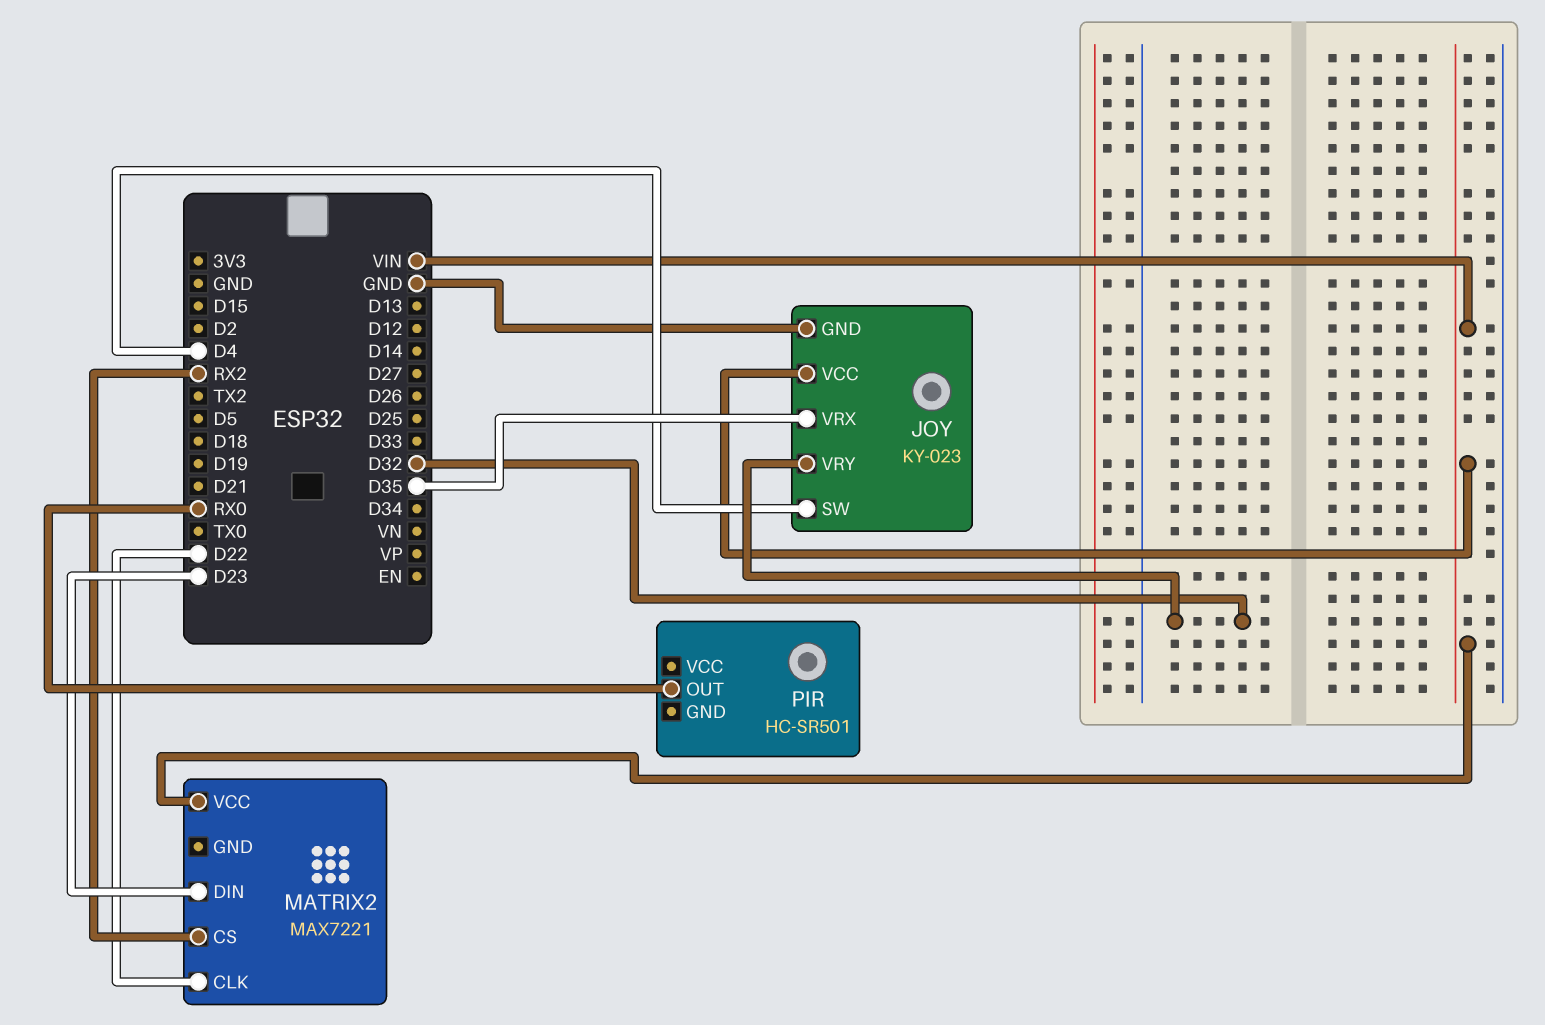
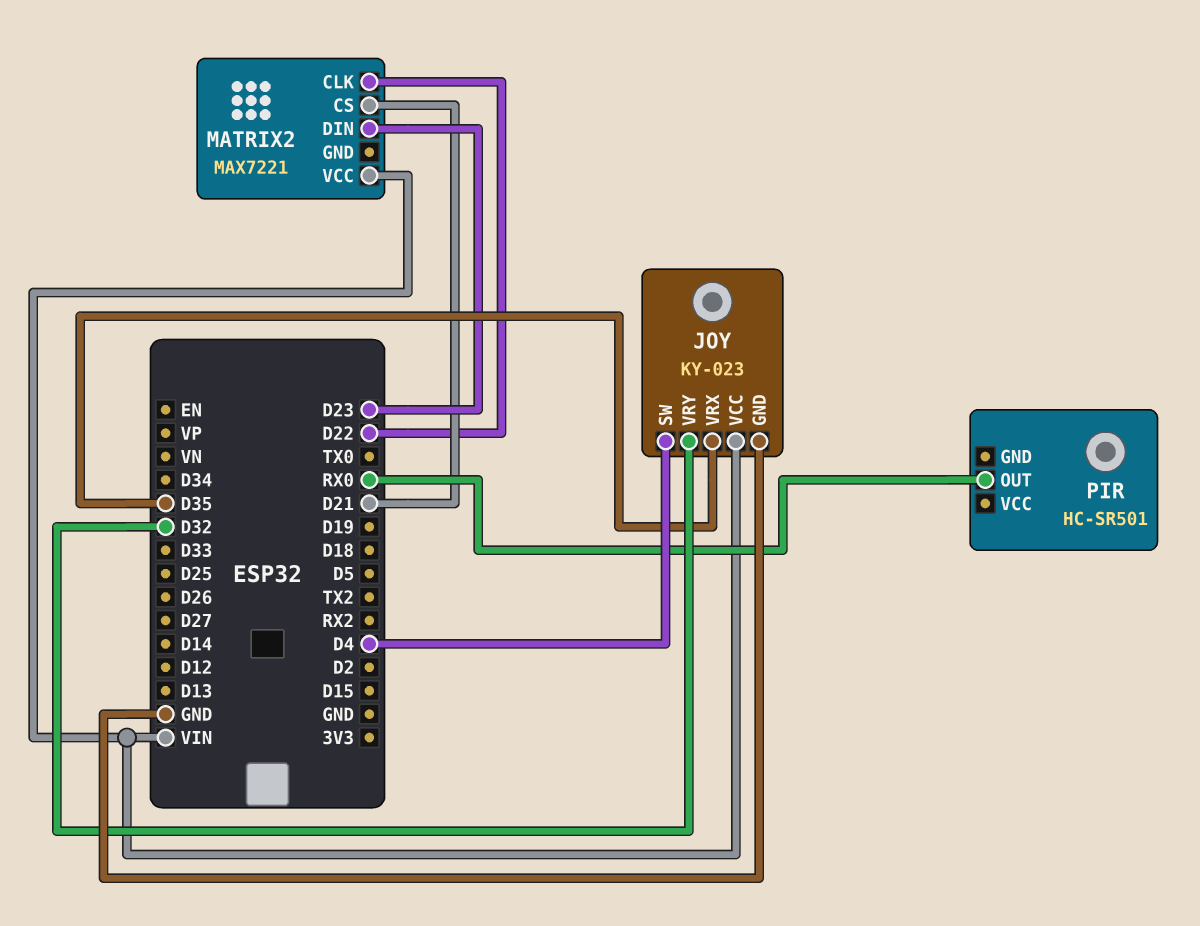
MATRIX2 pin CS: RX2 -> D21

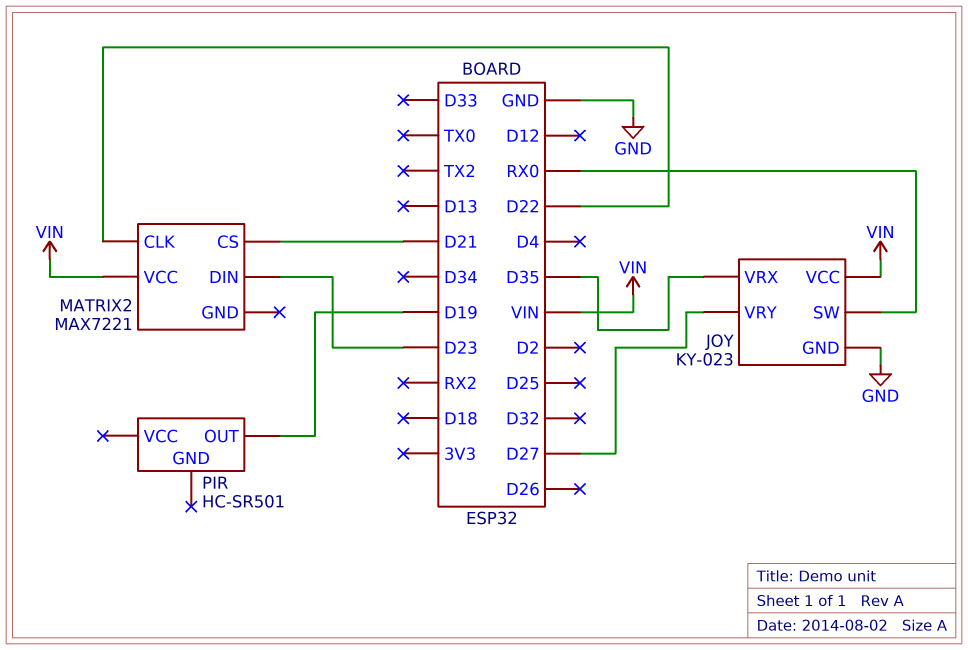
JOY pin SW: D4 -> RX0
JOY pin VRY: D32 -> D27
PIR pin OUT: RX0 -> D19

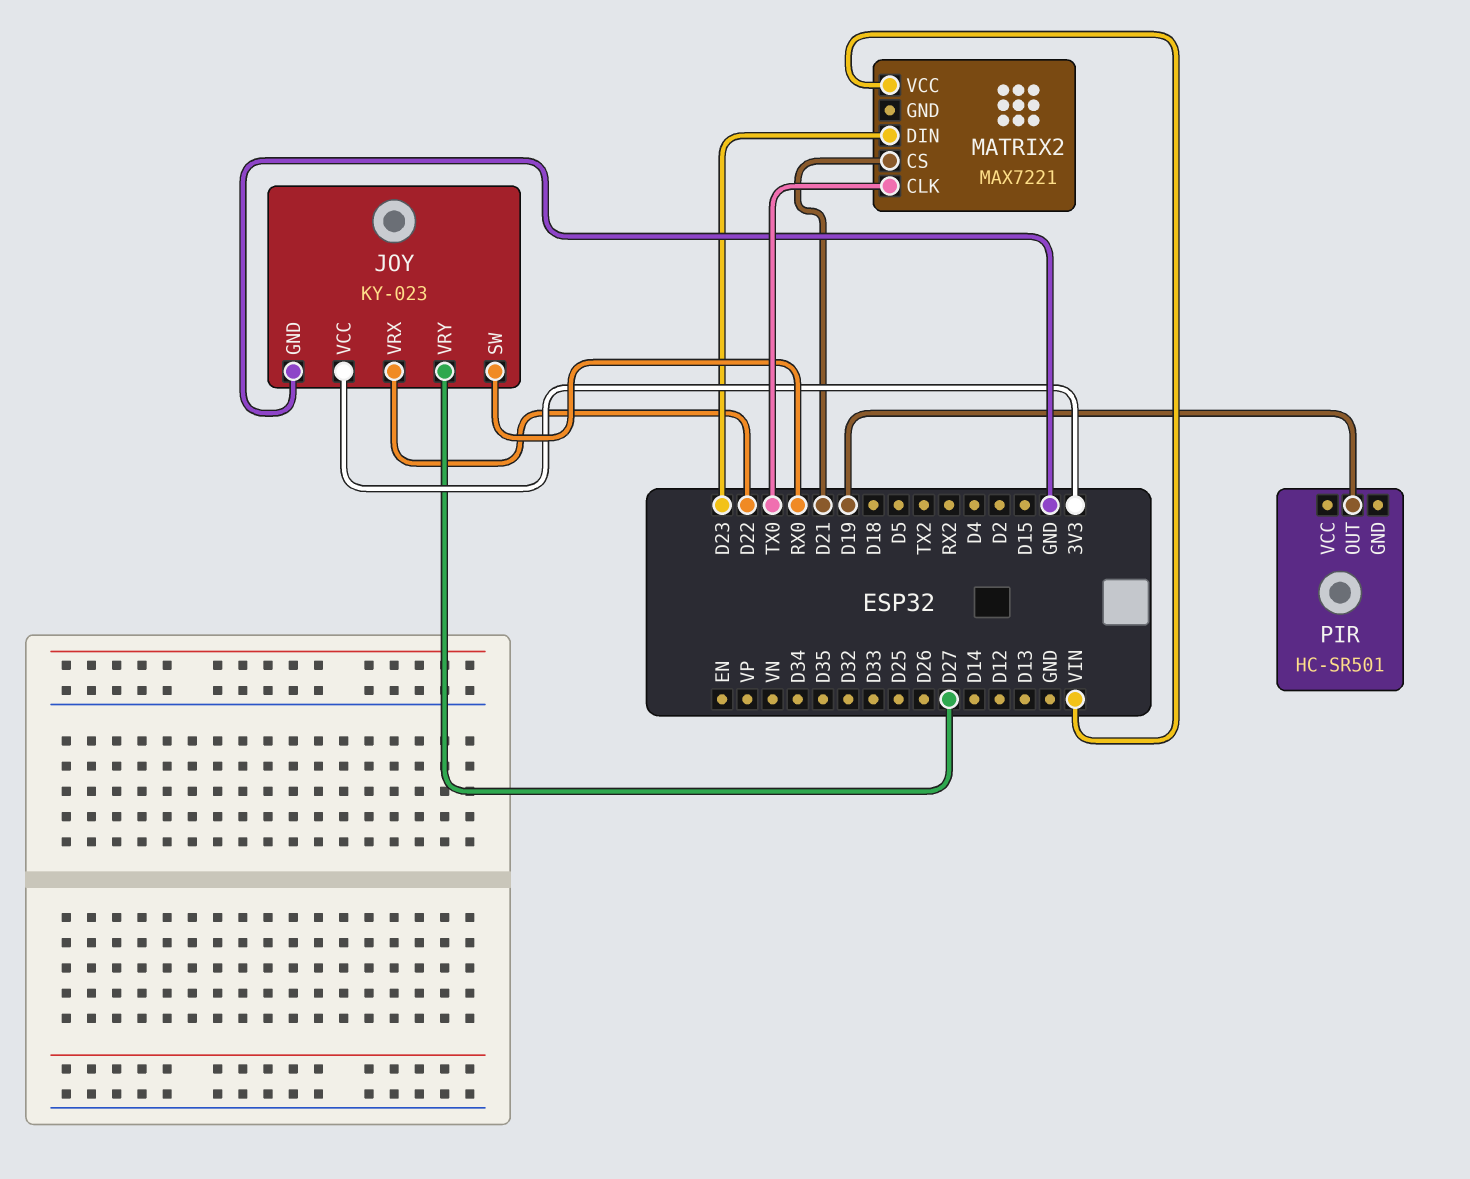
JOY pin VCC: VIN -> 3V3
JOY pin VRX: D35 -> D22
MATRIX2 pin CLK: D22 -> TX0

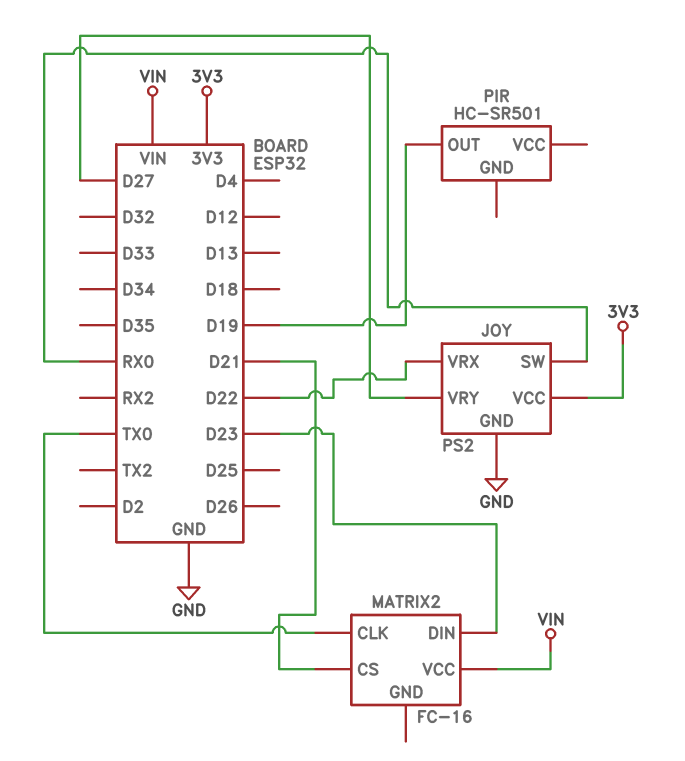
JOY: KY-023 -> PS2
MATRIX2: MAX7221 -> FC-16

